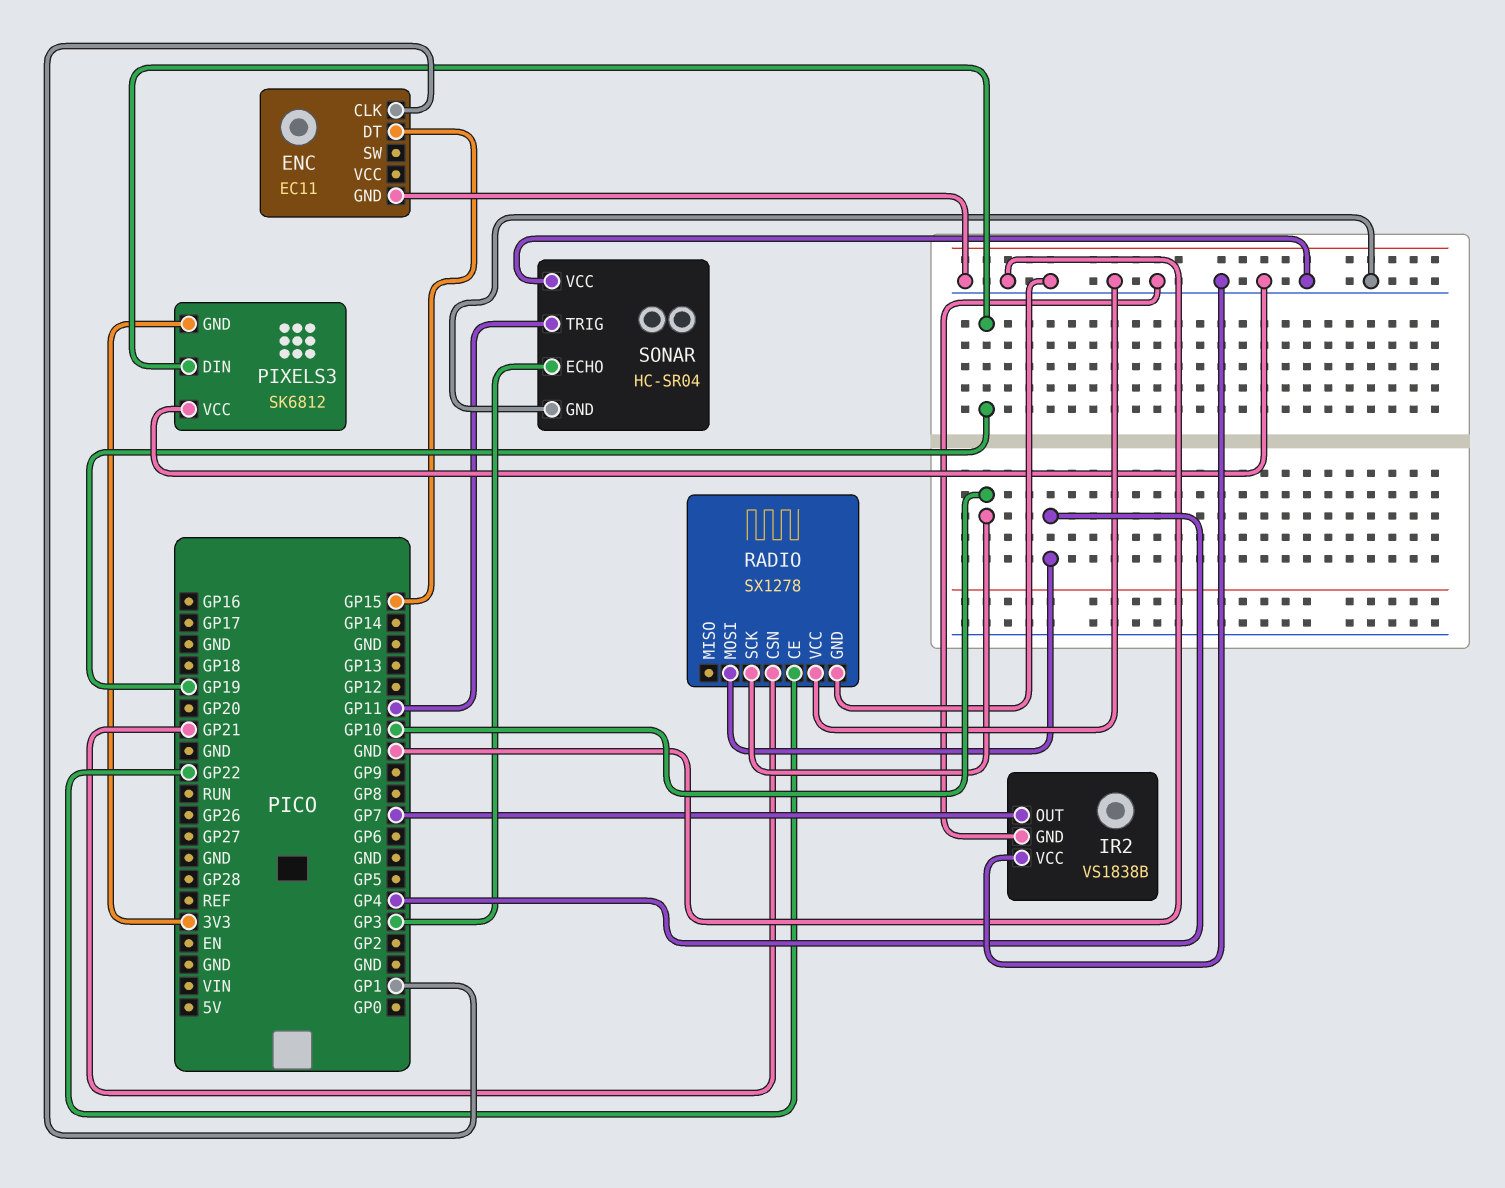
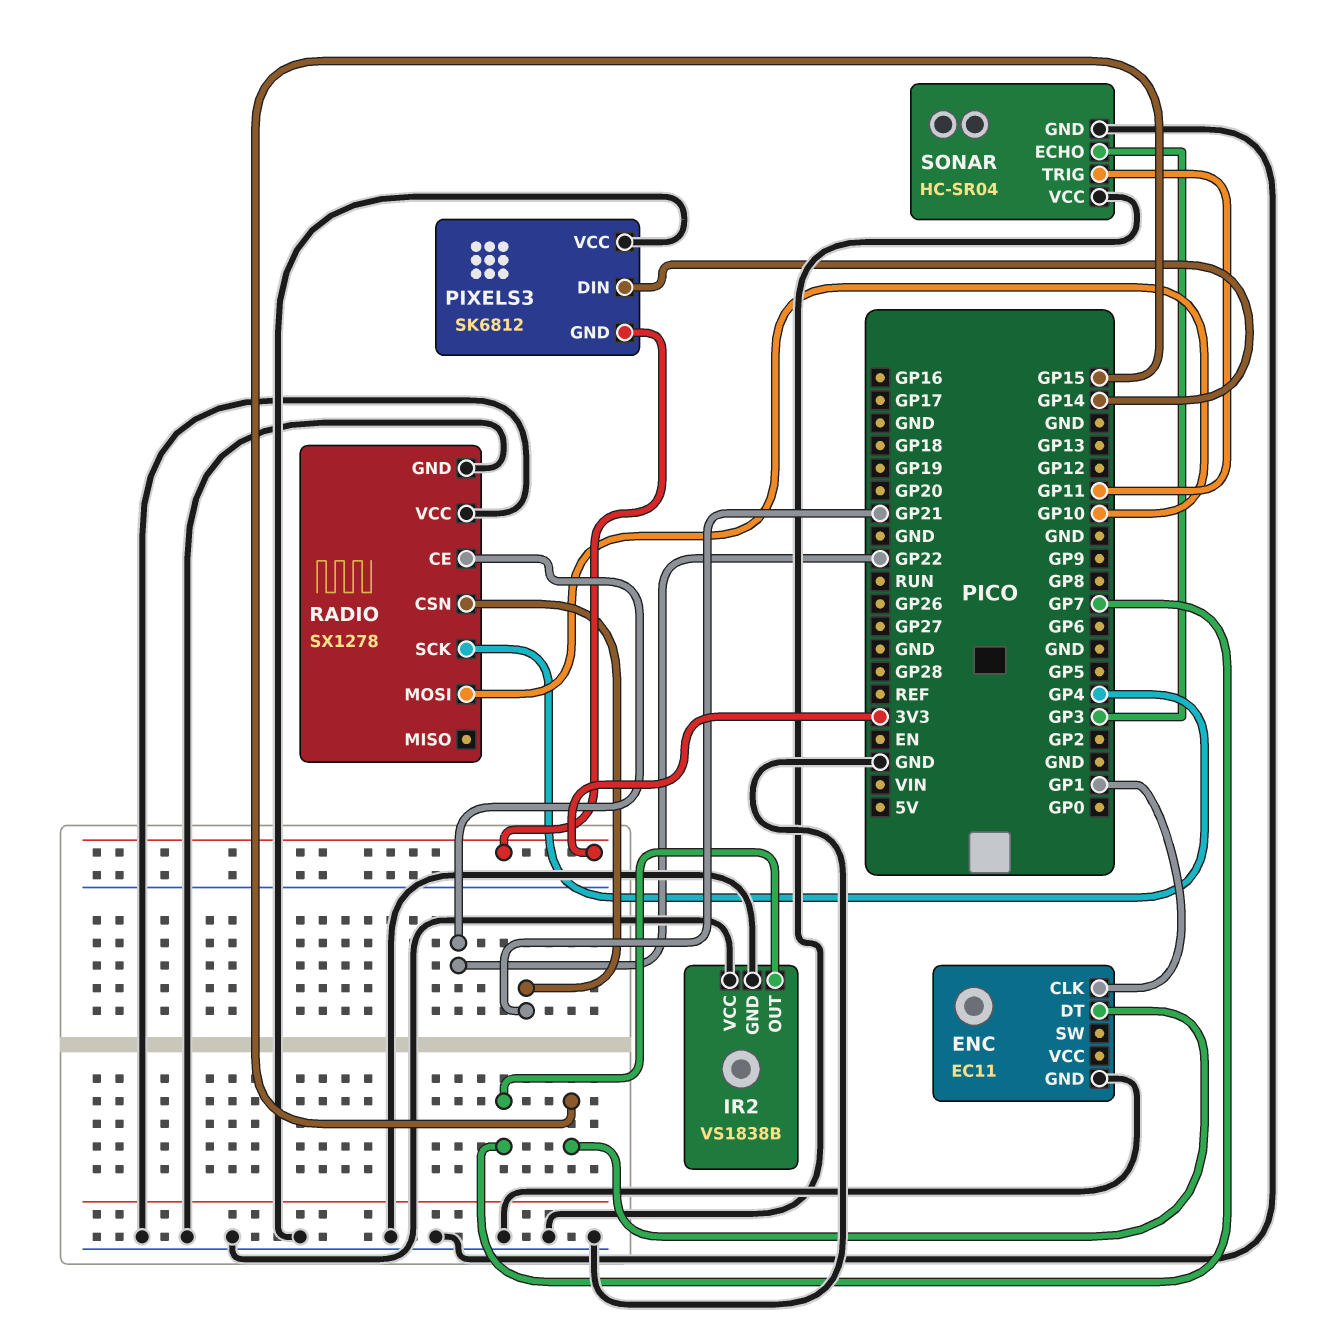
PIXELS3 pin DIN: GP19 -> GP14
RADIO pin MOSI: GP4 -> GP10
RADIO pin SCK: GP10 -> GP4

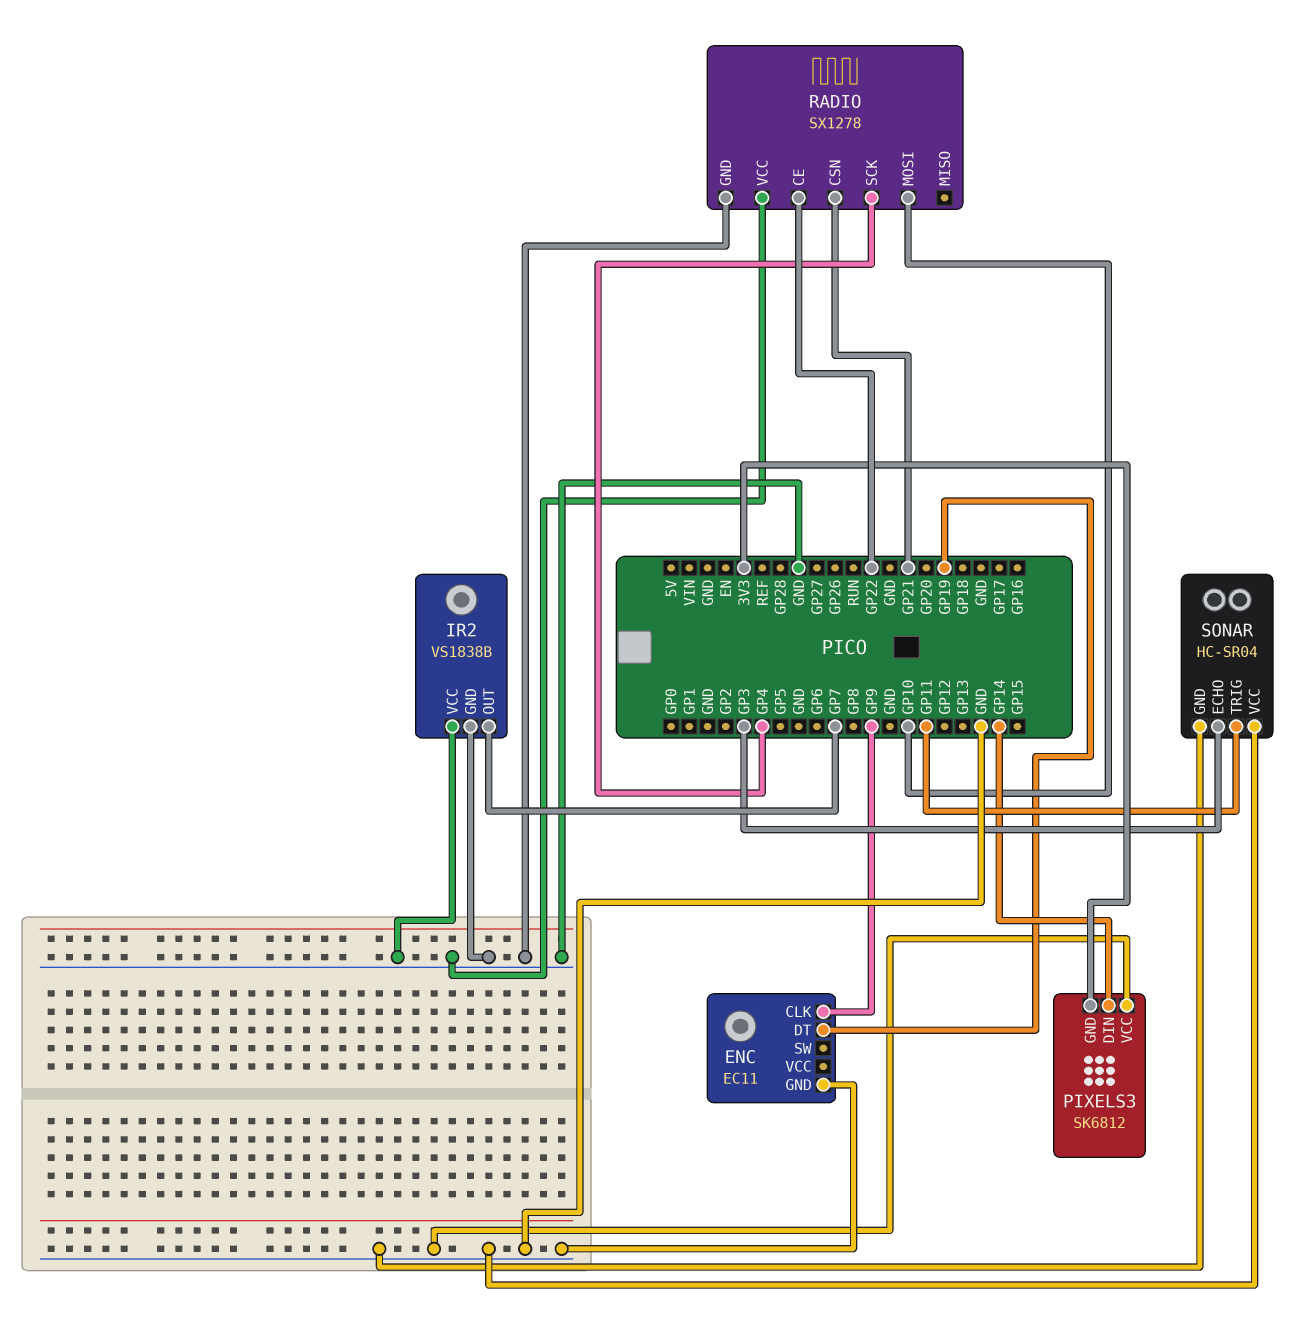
ENC pin CLK: GP1 -> GP9
ENC pin DT: GP15 -> GP19

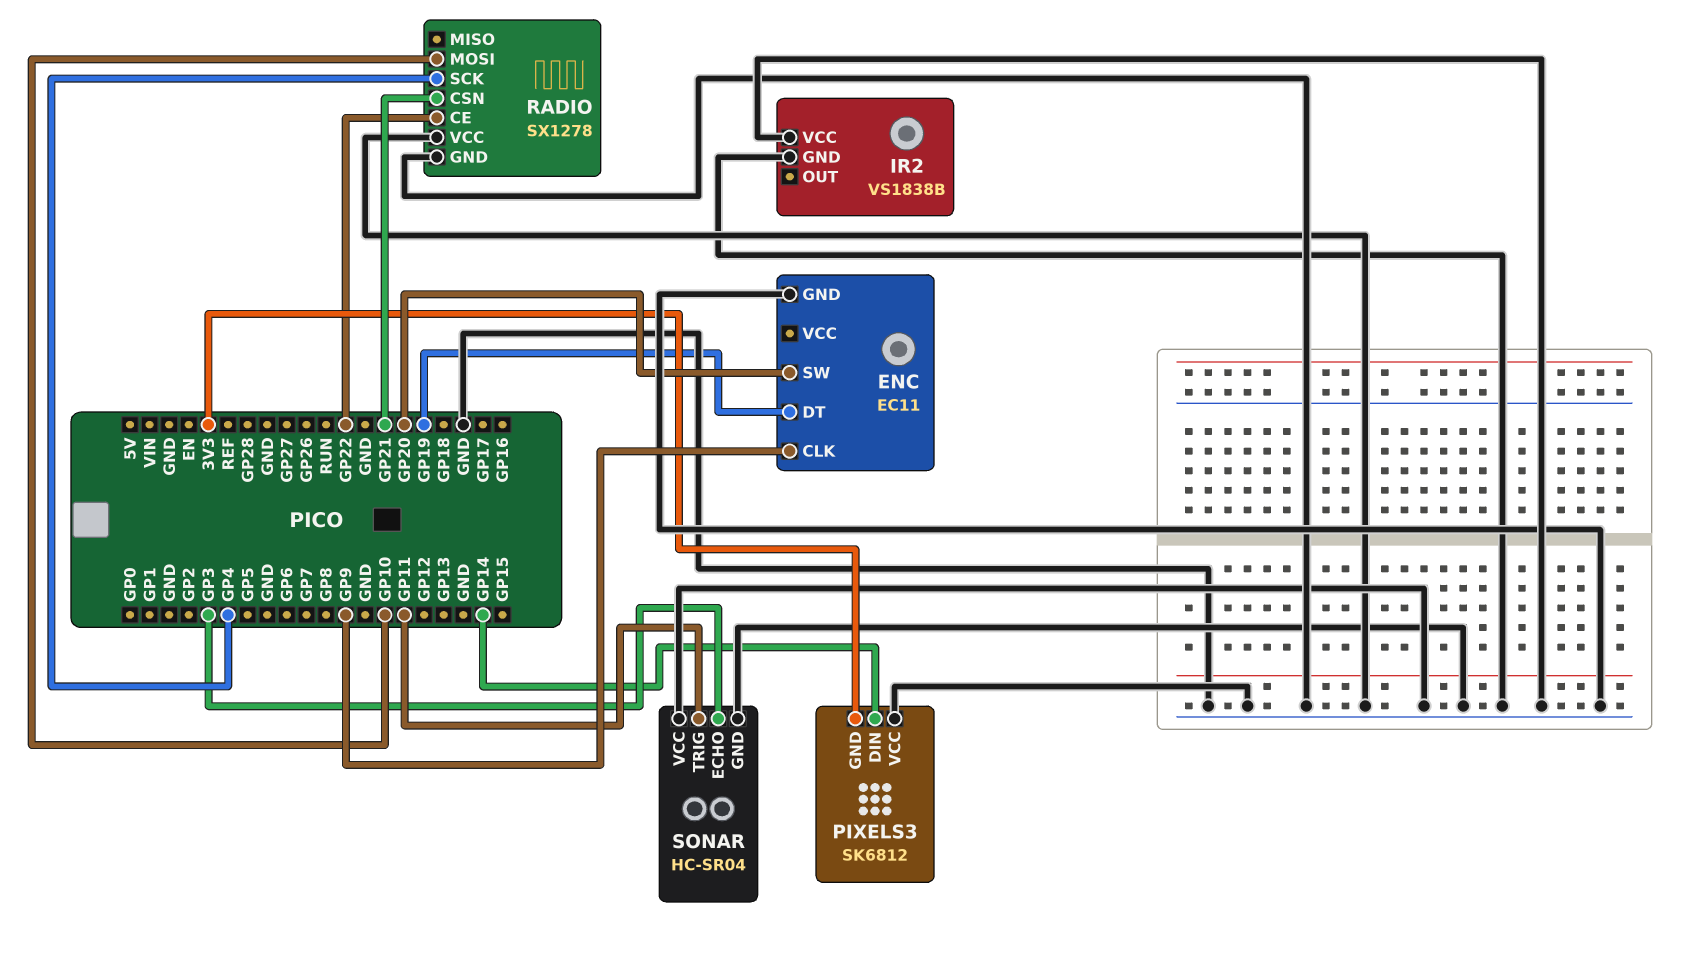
ENC pin SW: none -> GP20
IR2 pin OUT: GP7 -> none

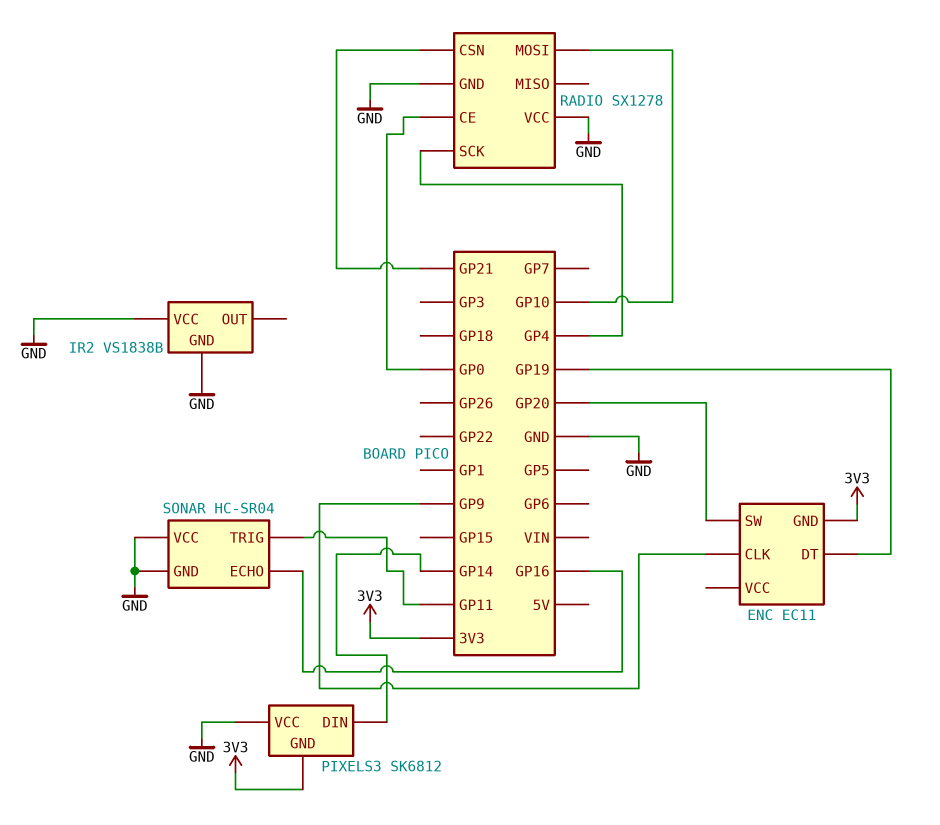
ENC pin GND: GND -> 3V3
RADIO pin CE: GP22 -> GP0
SONAR pin ECHO: GP3 -> GP16

